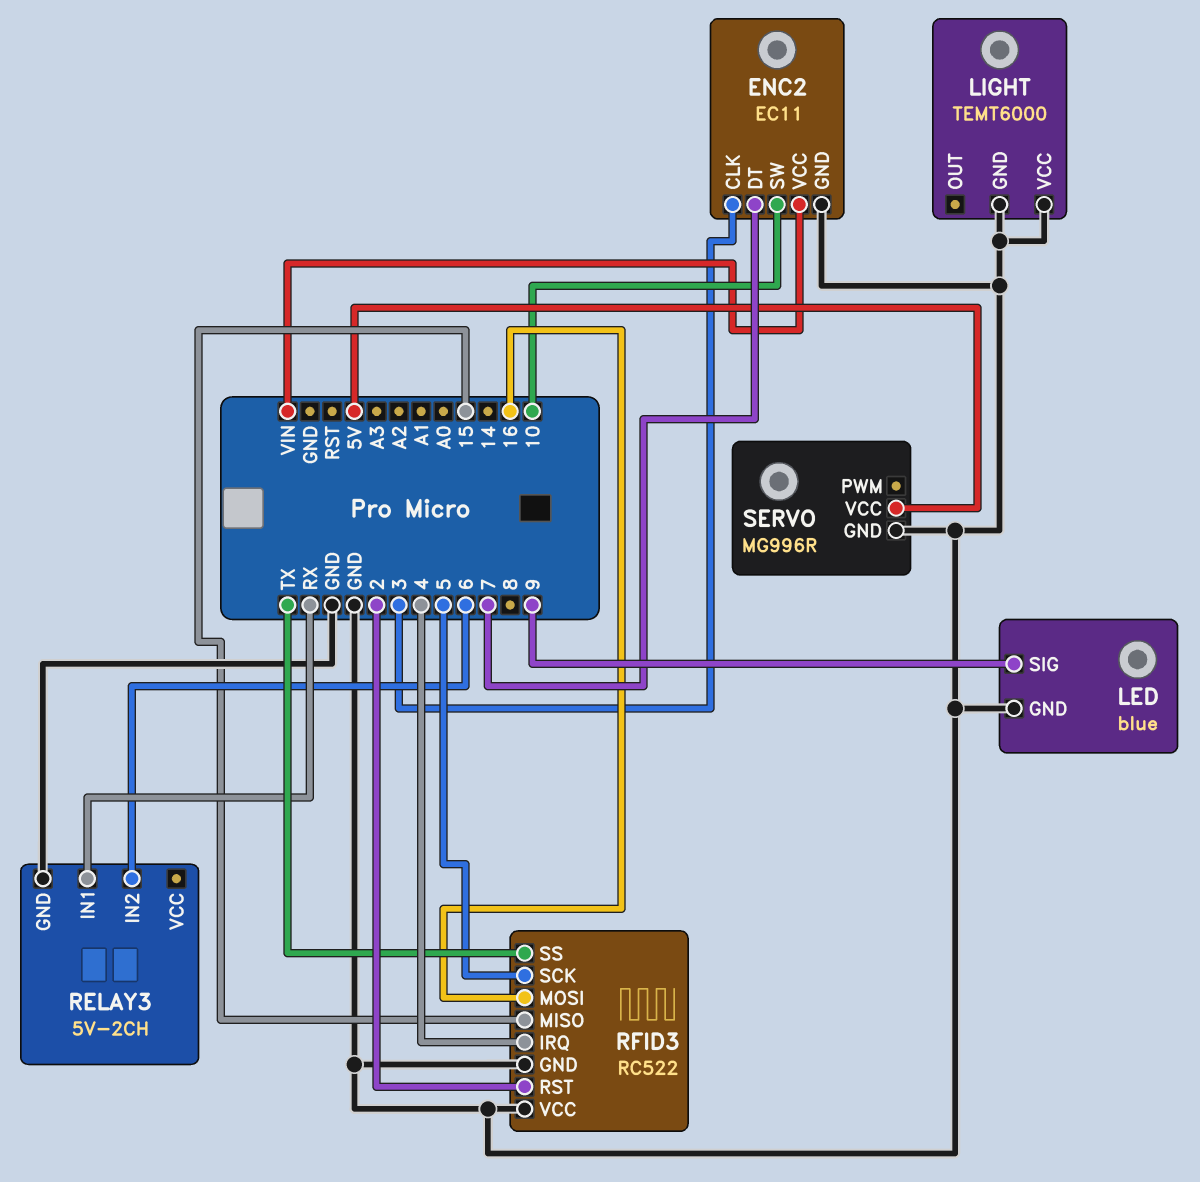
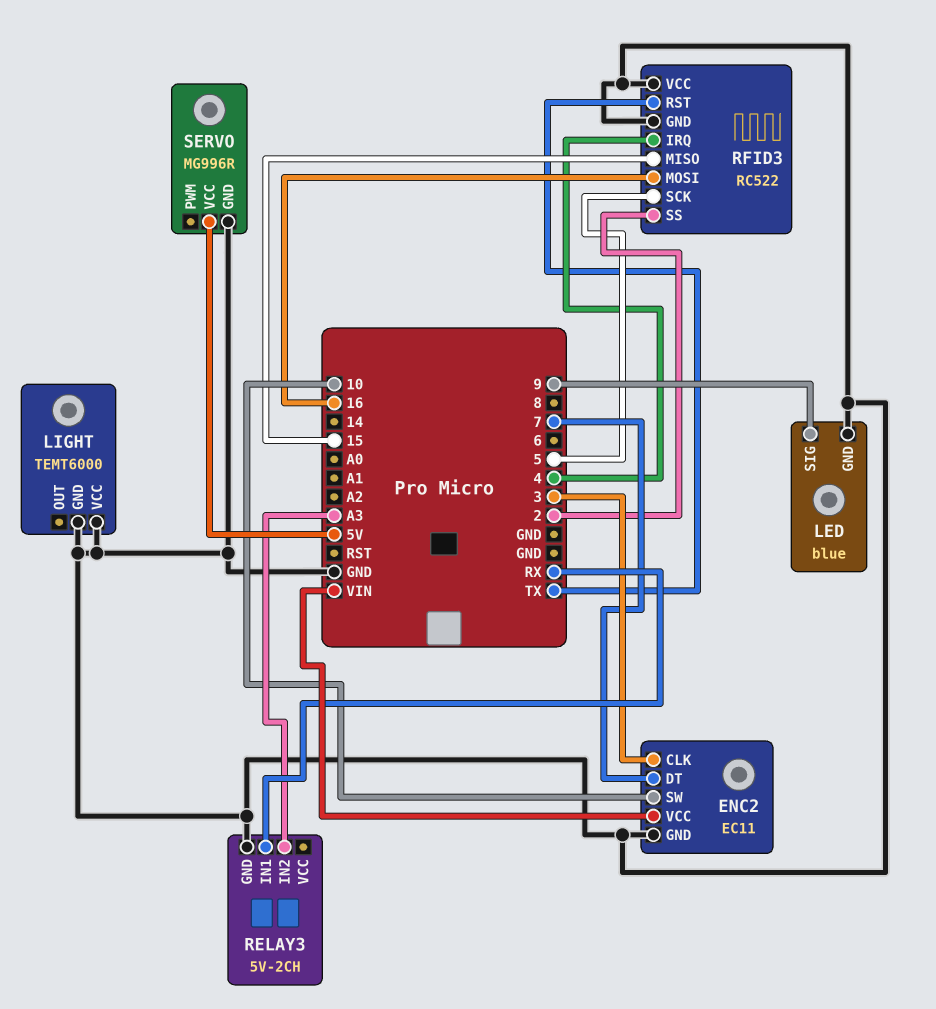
RELAY3 pin IN2: 6 -> A3
RFID3 pin RST: 2 -> TX
RFID3 pin SS: TX -> 2

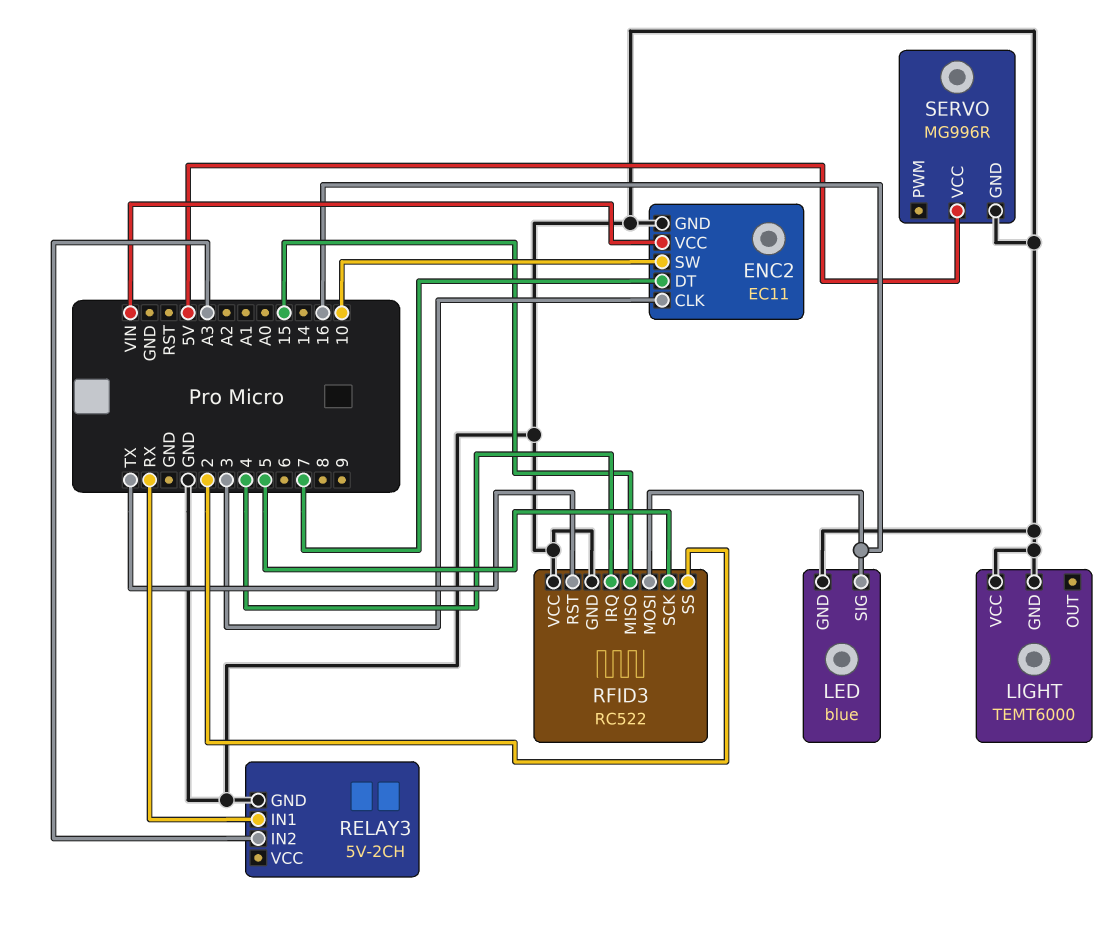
LED pin SIG: 9 -> 16

